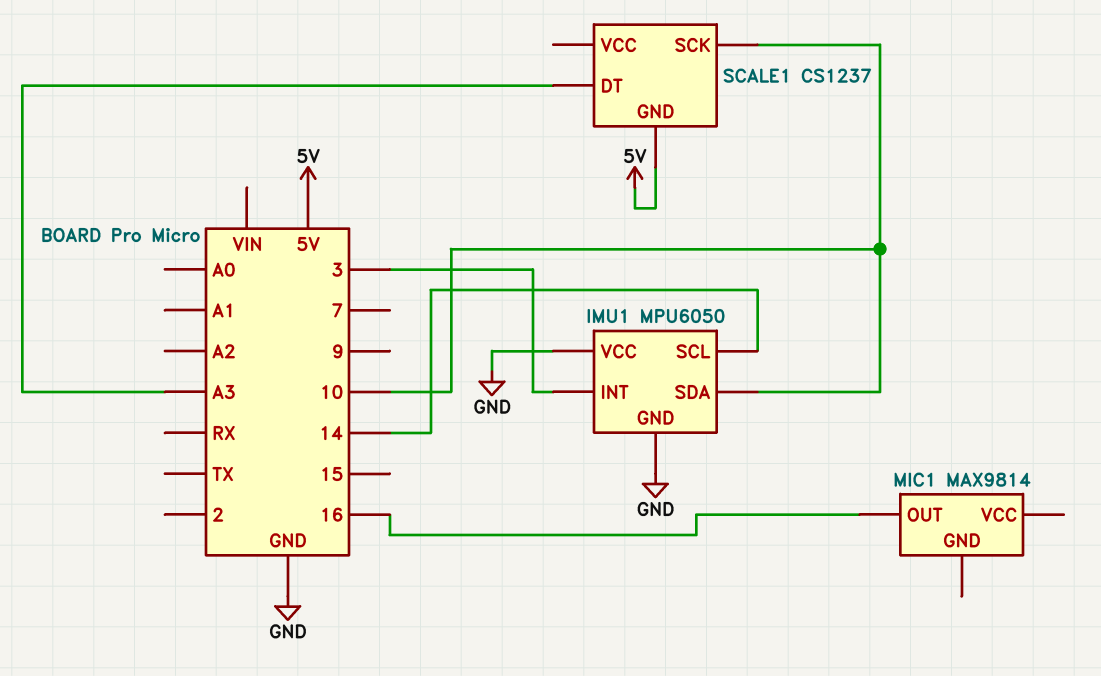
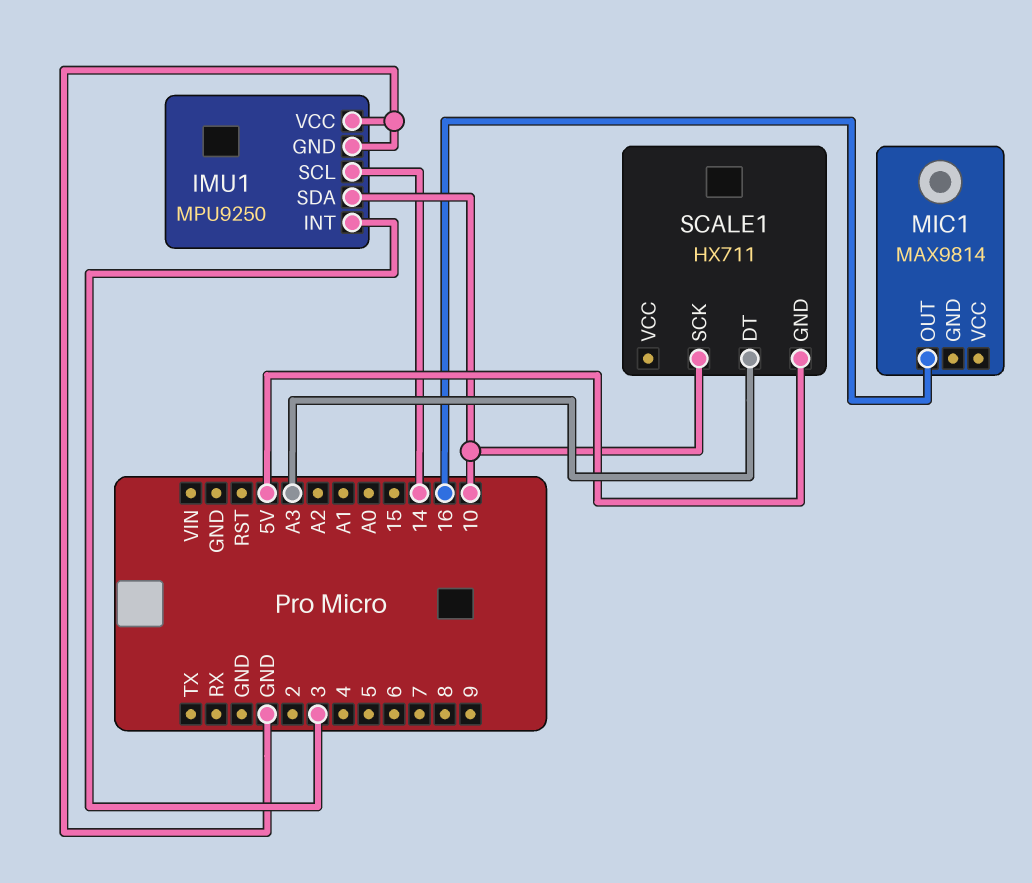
IMU1: MPU6050 -> MPU9250
SCALE1: CS1237 -> HX711

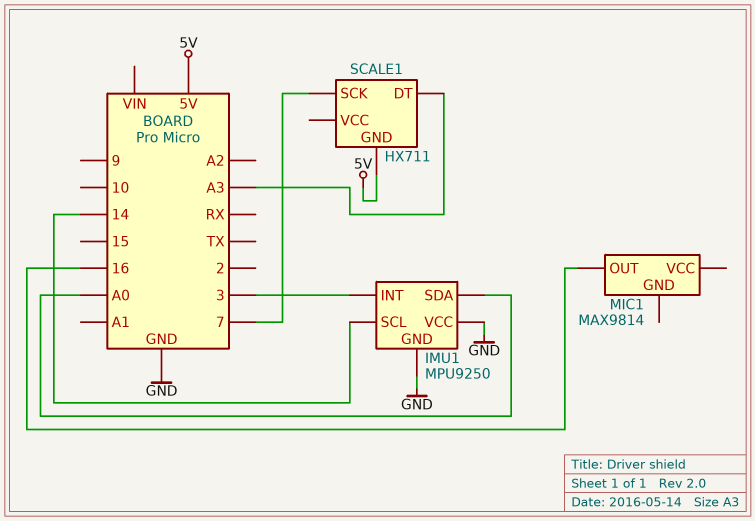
IMU1 pin SDA: 10 -> A0
SCALE1 pin SCK: 10 -> 7

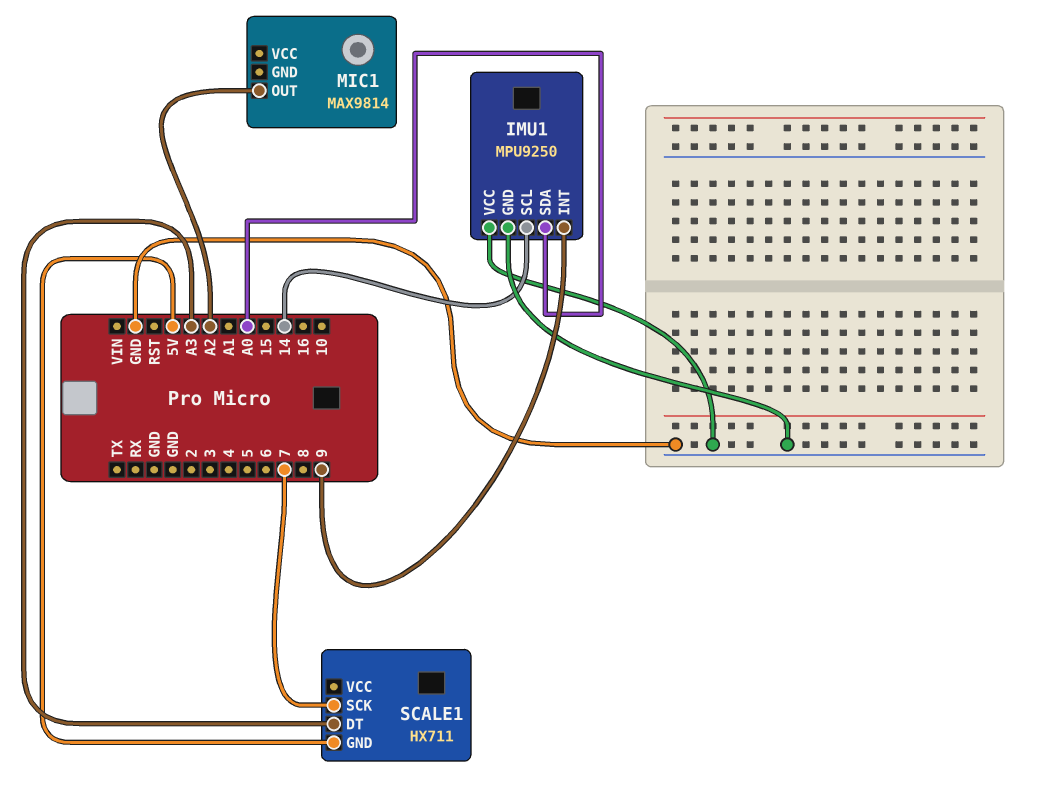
IMU1 pin INT: 3 -> 9
MIC1 pin OUT: 16 -> A2

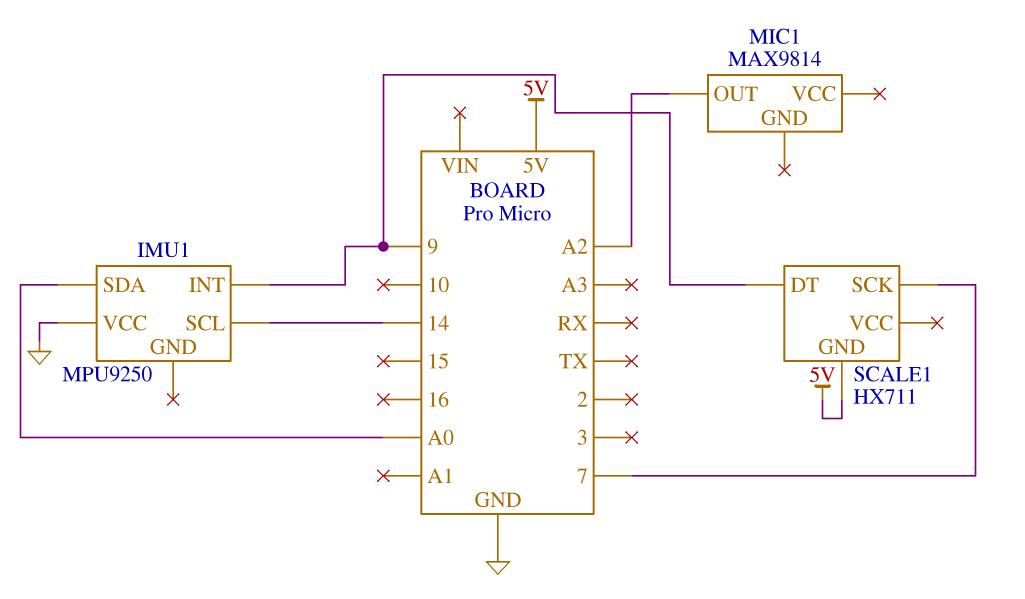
IMU1 pin GND: GND -> none
SCALE1 pin DT: A3 -> 9

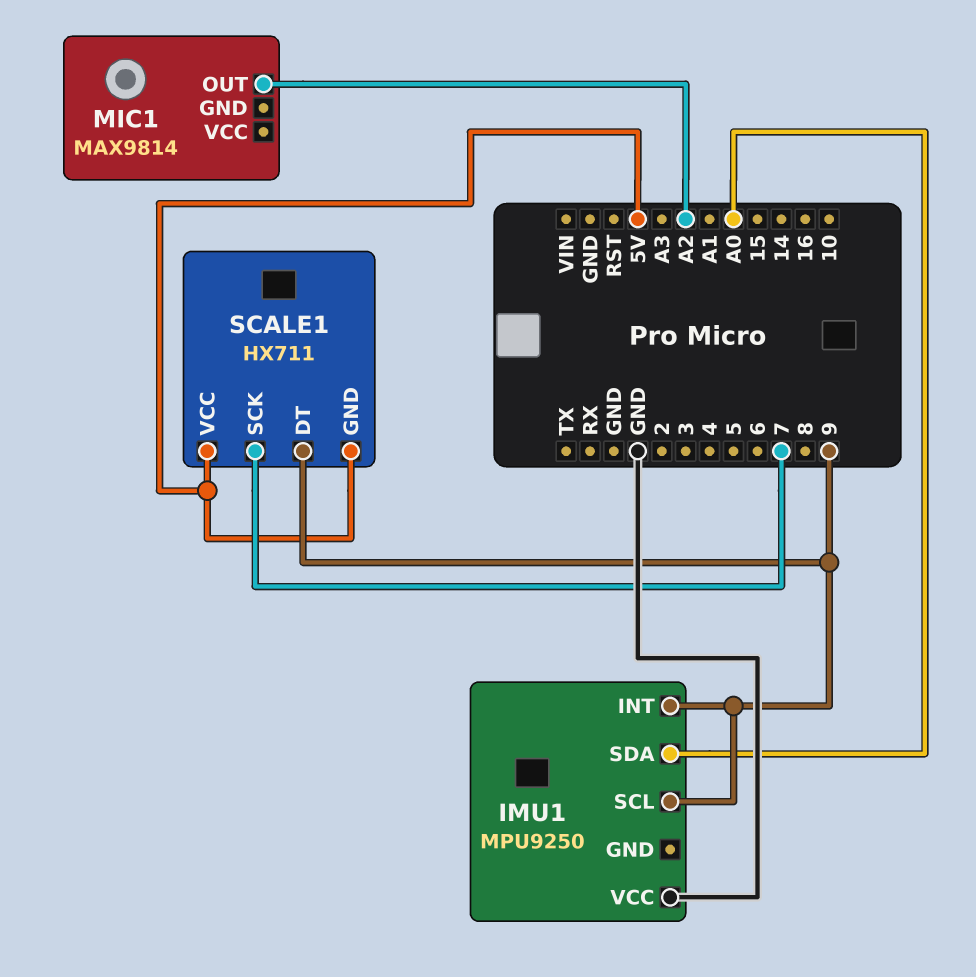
IMU1 pin SCL: 14 -> 9
SCALE1 pin VCC: none -> 5V

